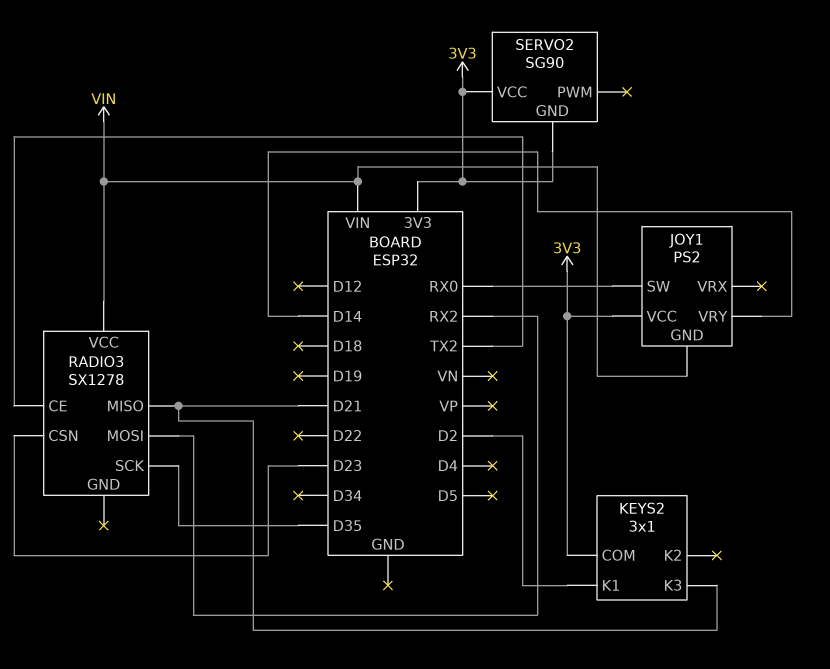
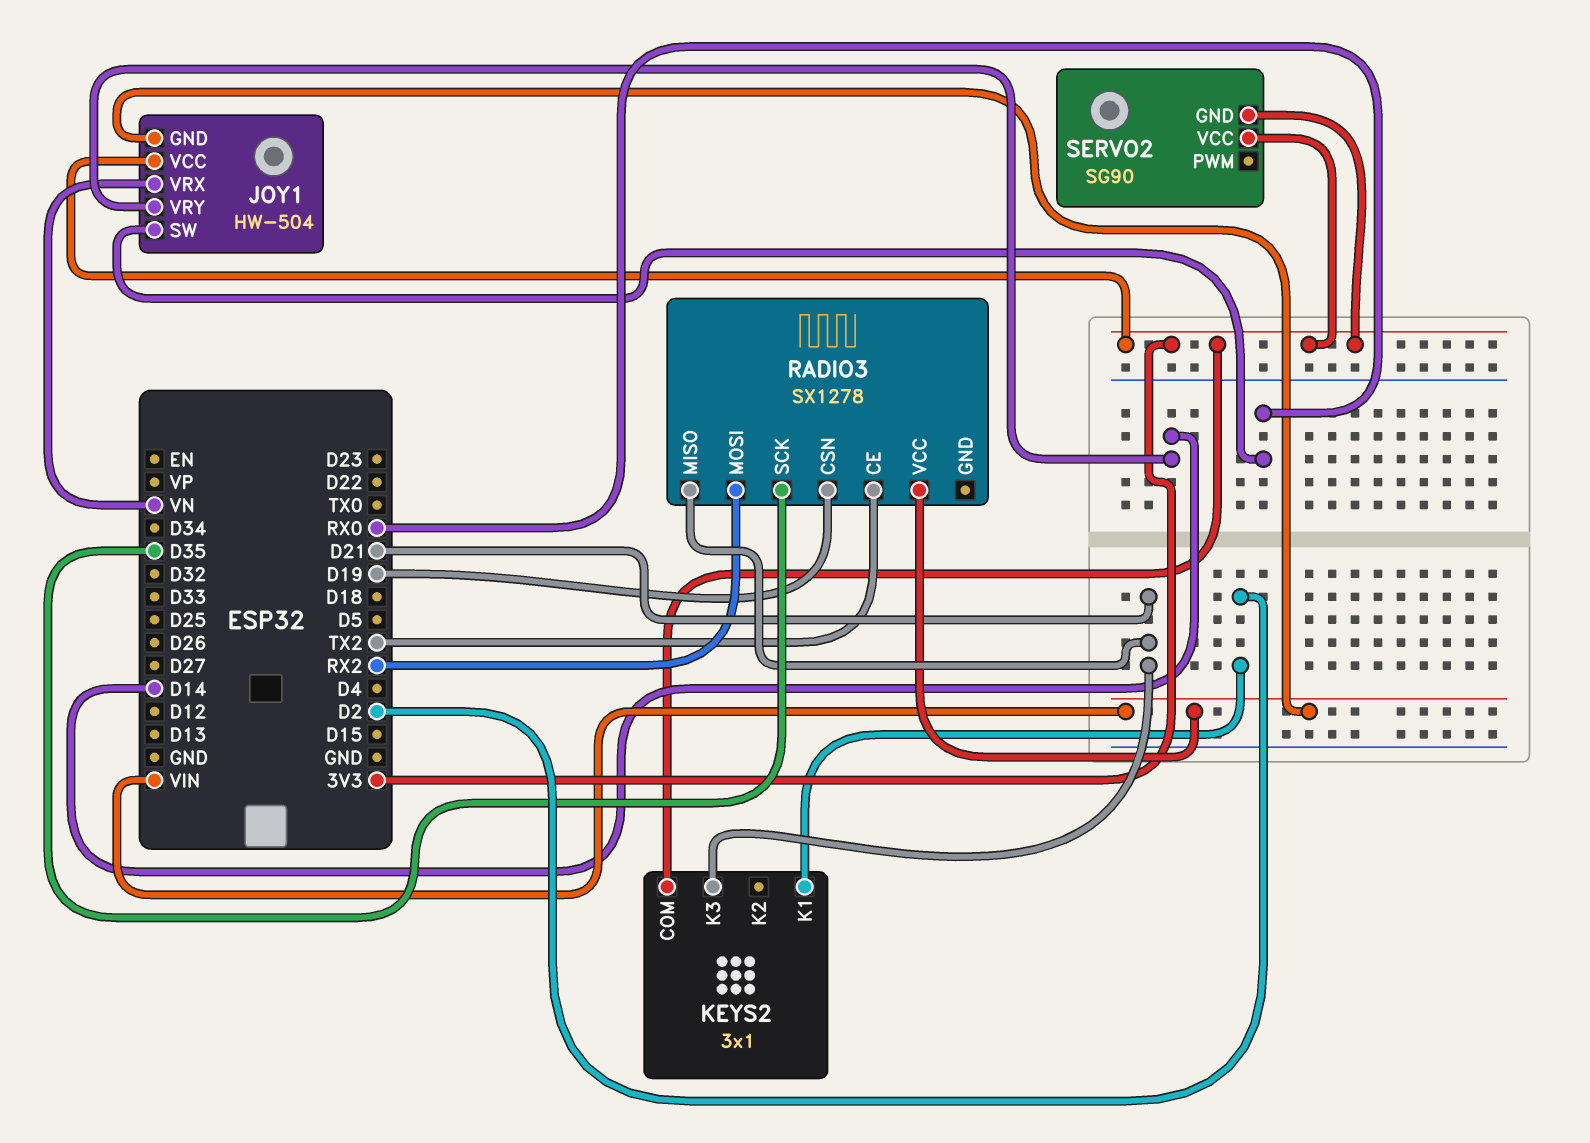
JOY1: PS2 -> HW-504
JOY1 pin VRX: none -> VN
RADIO3 pin CSN: D23 -> D19

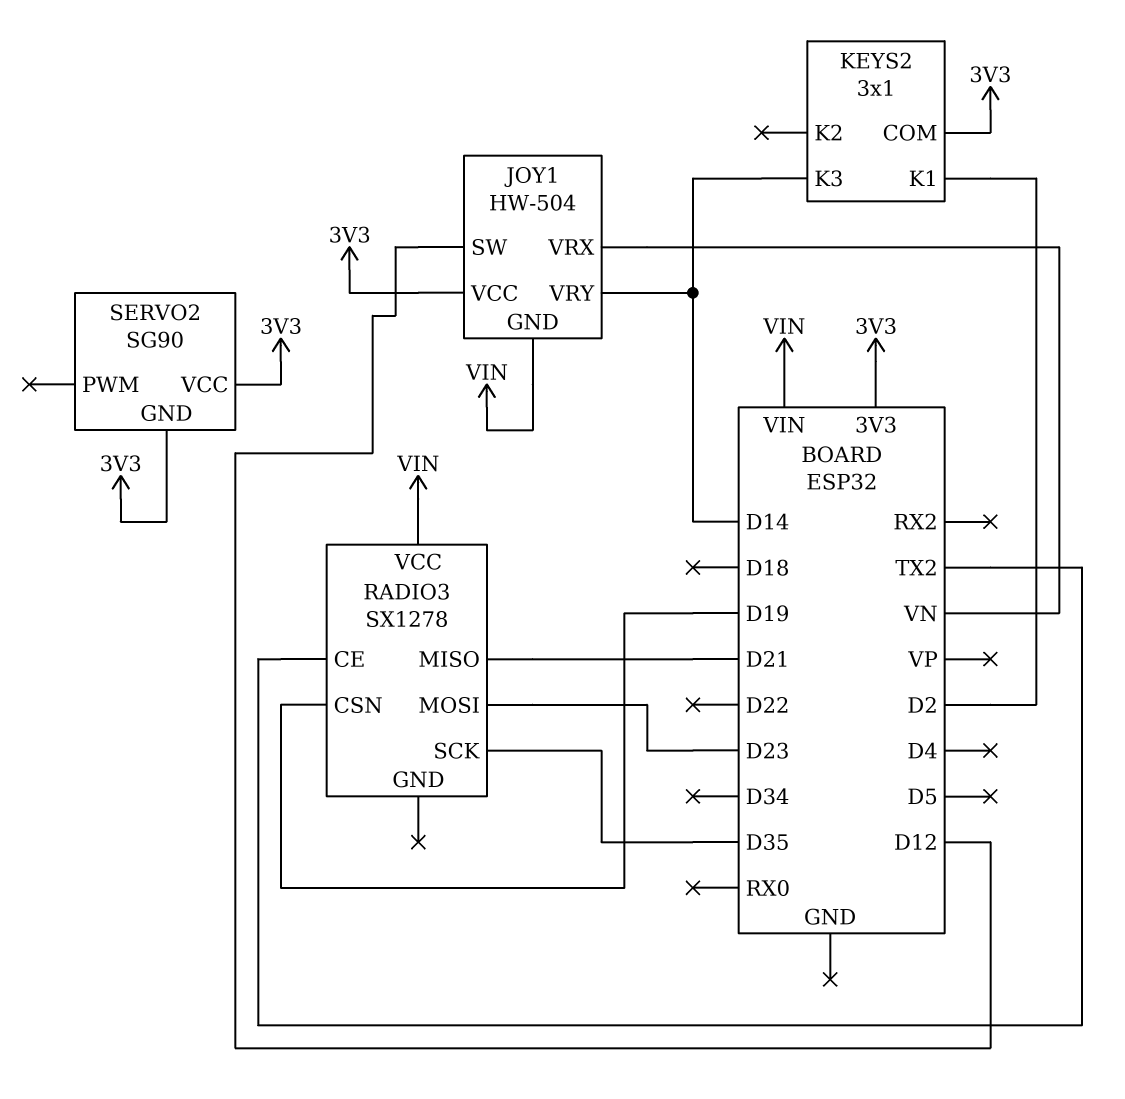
JOY1 pin SW: RX0 -> D12
KEYS2 pin K3: D21 -> D14
RADIO3 pin MOSI: RX2 -> D23

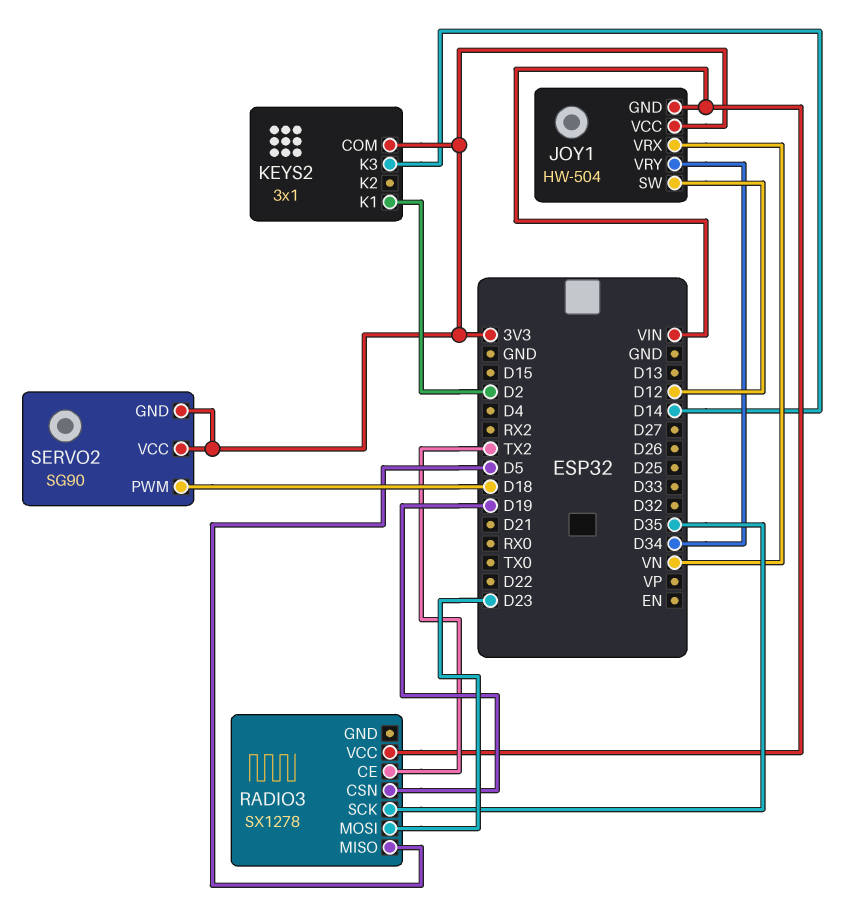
JOY1 pin VRY: D14 -> D34
RADIO3 pin MISO: D21 -> D5
SERVO2 pin PWM: none -> D18

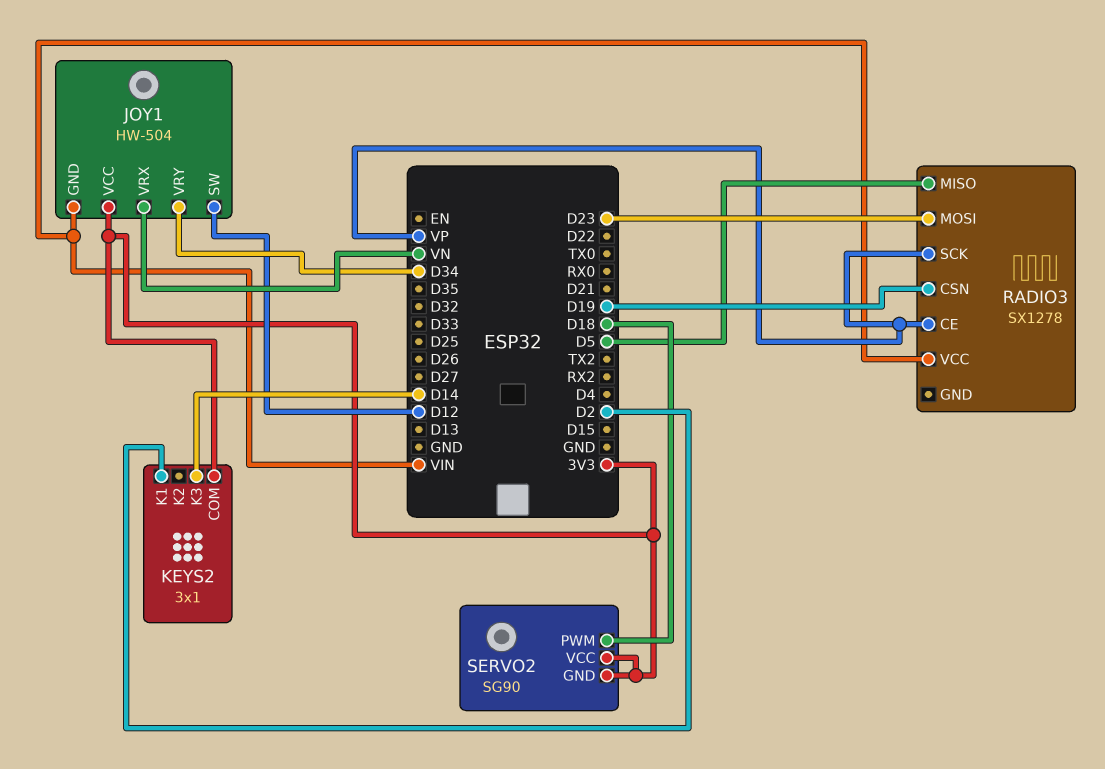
RADIO3 pin CE: TX2 -> VP
RADIO3 pin SCK: D35 -> VP

